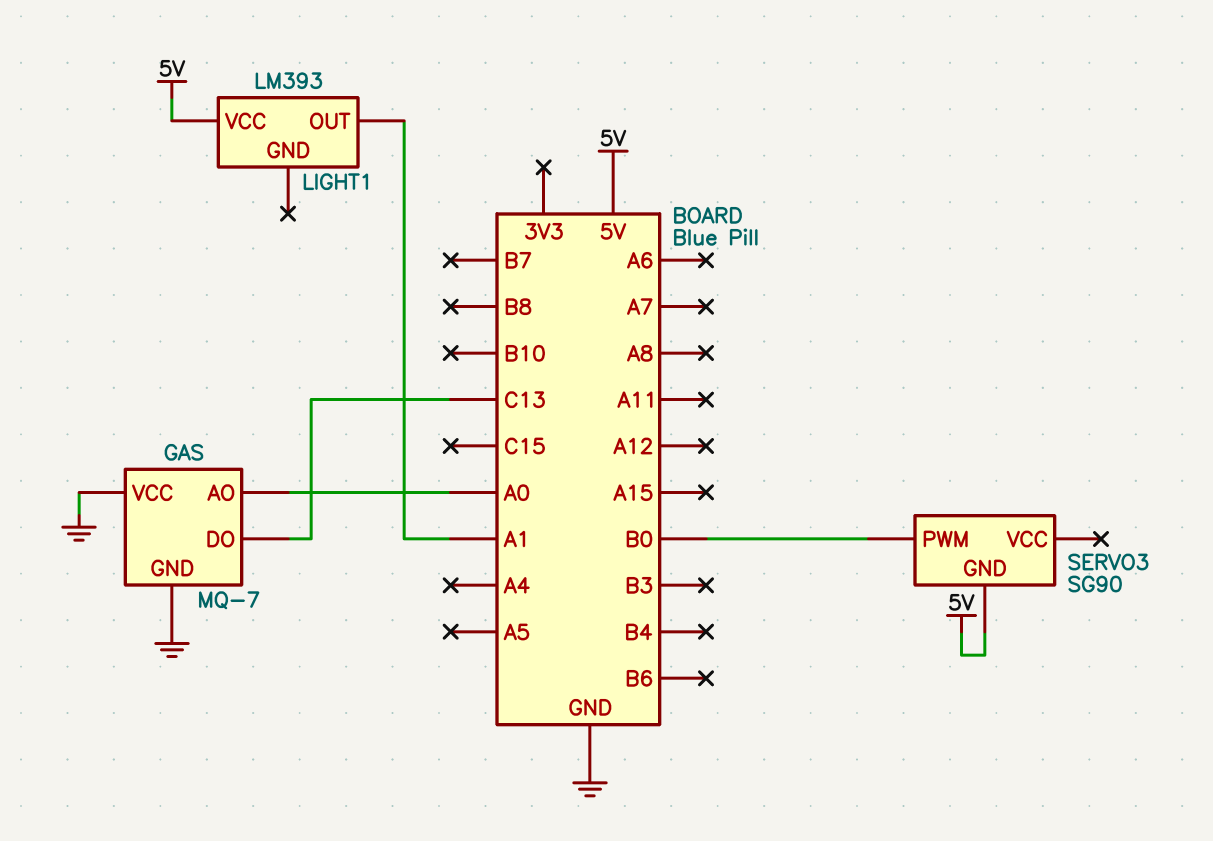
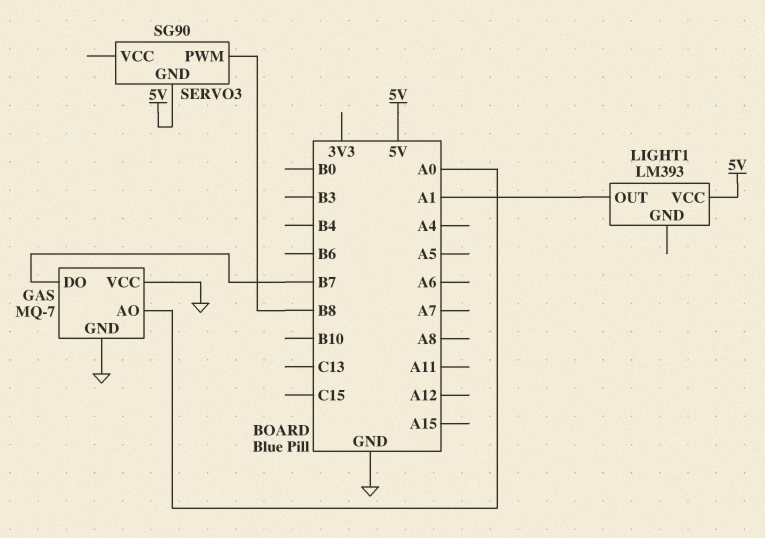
GAS pin DO: C13 -> B7
SERVO3 pin PWM: B0 -> B8

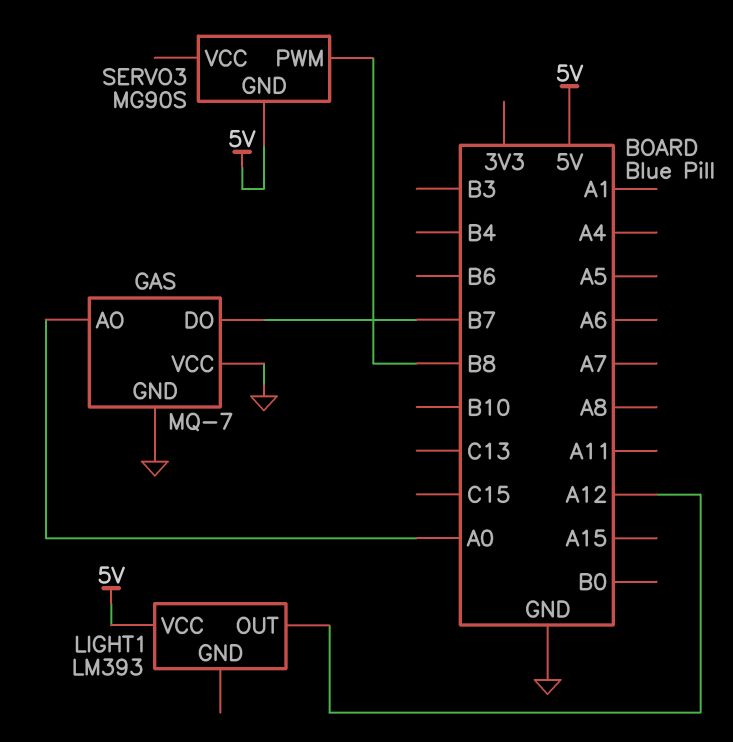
LIGHT1 pin OUT: A1 -> A12
SERVO3: SG90 -> MG90S

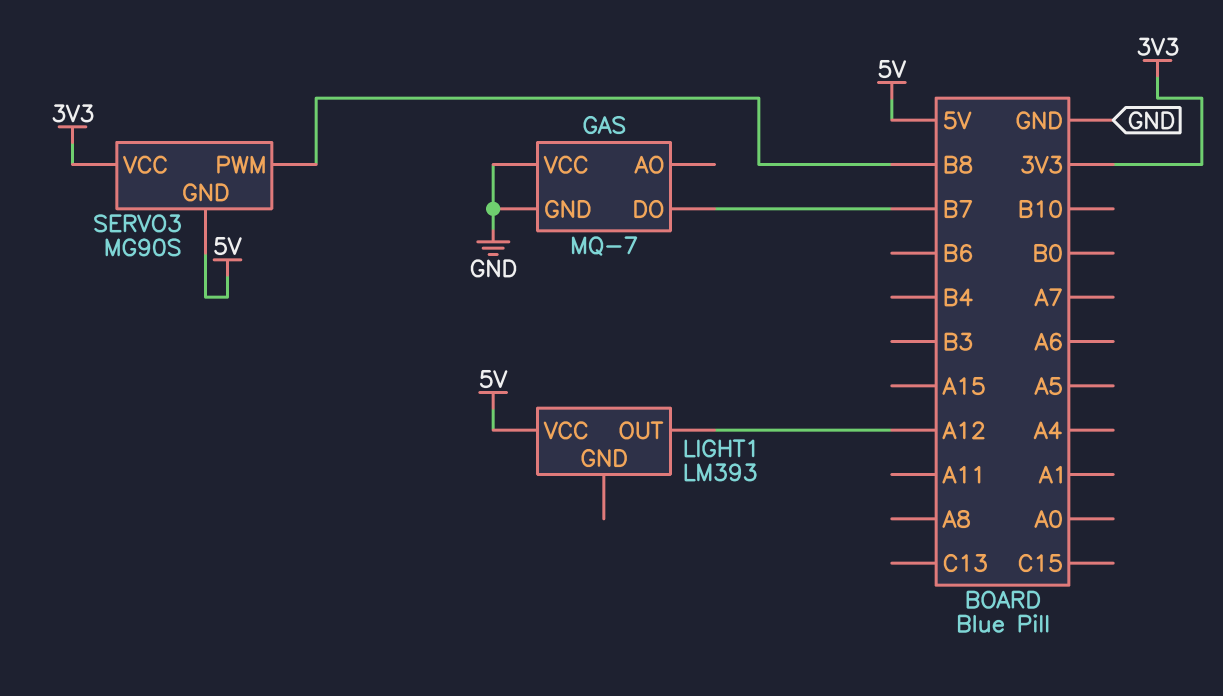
GAS pin AO: A0 -> none
SERVO3 pin VCC: none -> 3V3

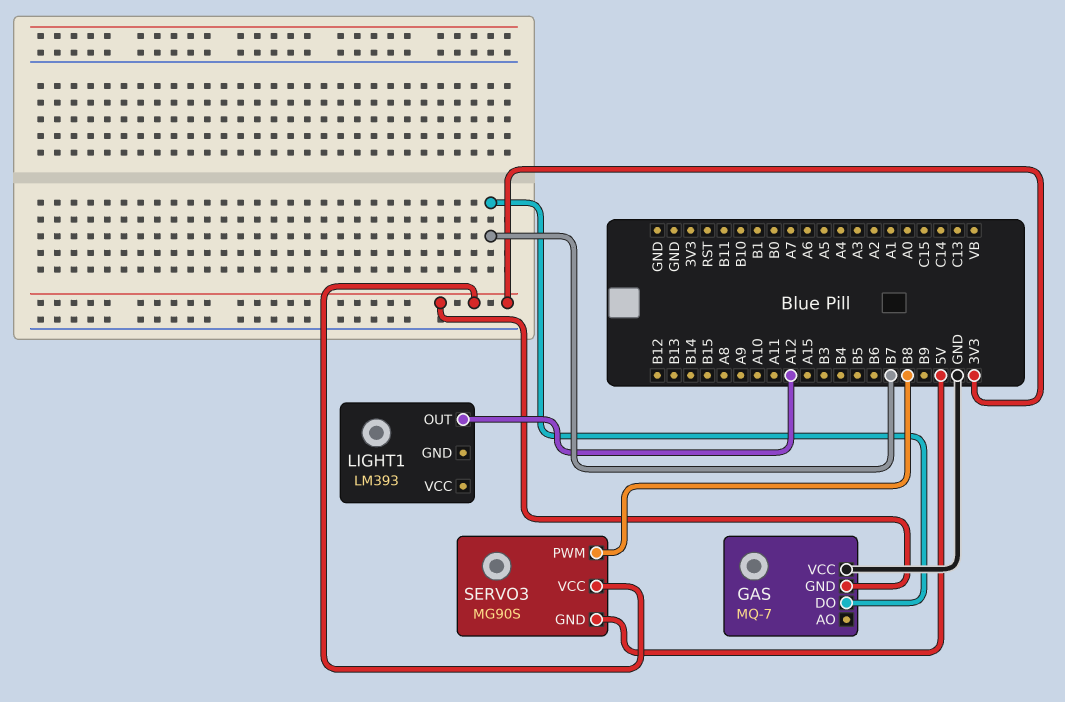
GAS pin GND: GND -> 3V3
LIGHT1 pin VCC: 5V -> none

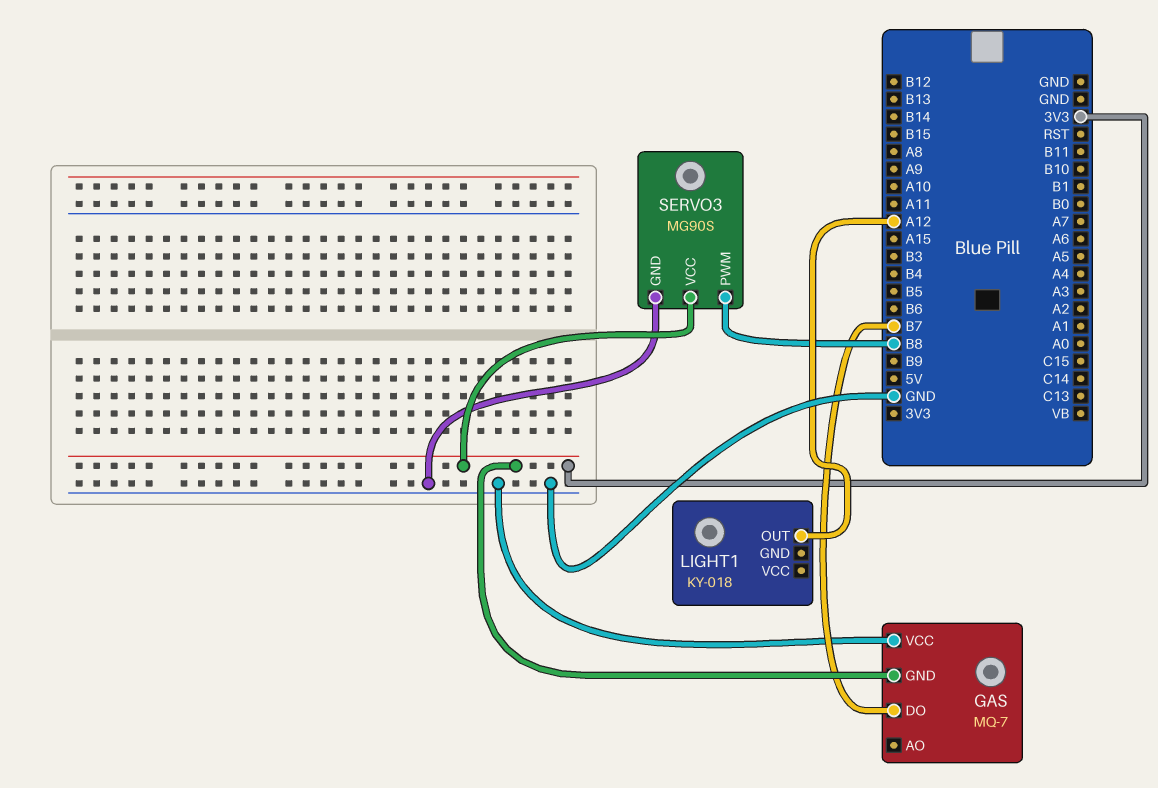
LIGHT1: LM393 -> KY-018
SERVO3 pin GND: 5V -> GND

